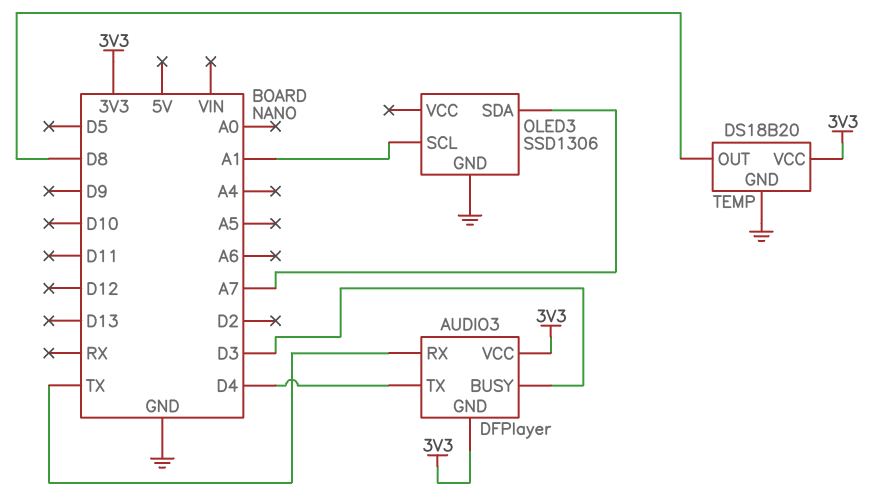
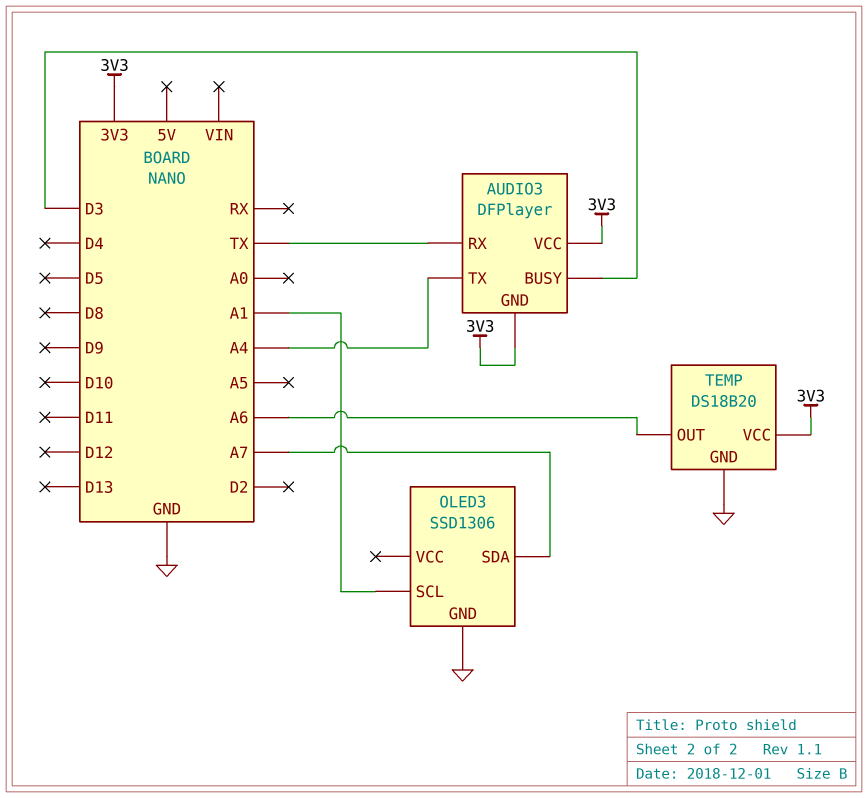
AUDIO3 pin TX: D4 -> A4
TEMP pin OUT: D8 -> A6

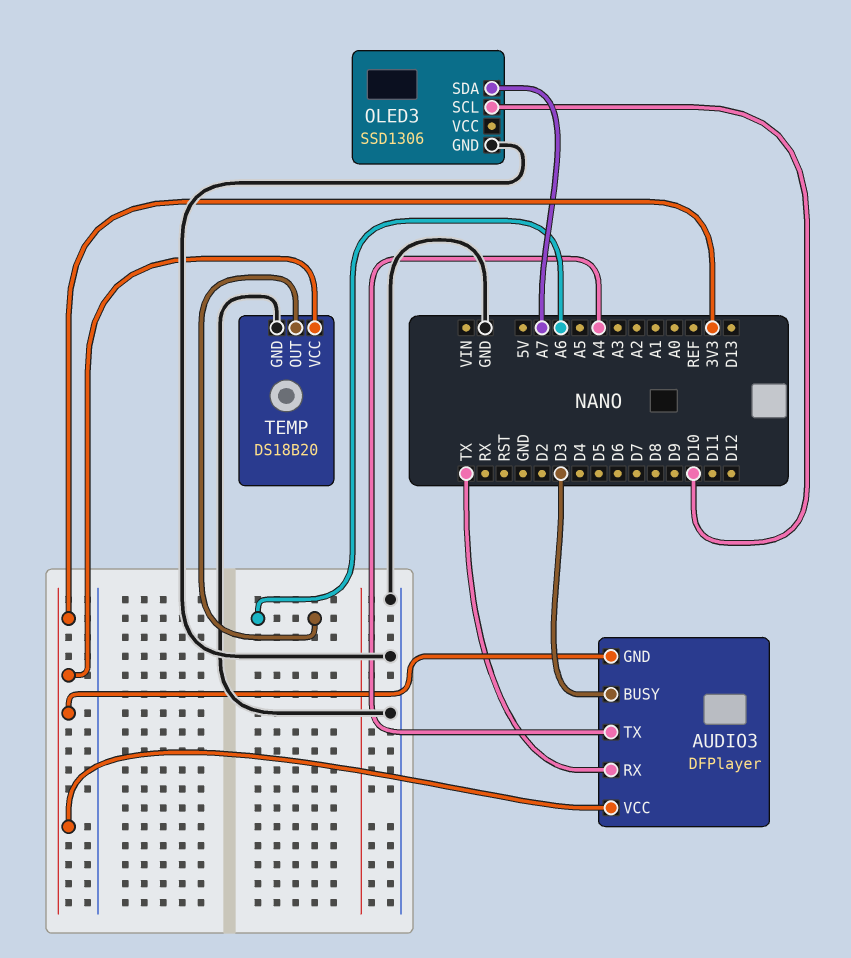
OLED3 pin SCL: A1 -> D10

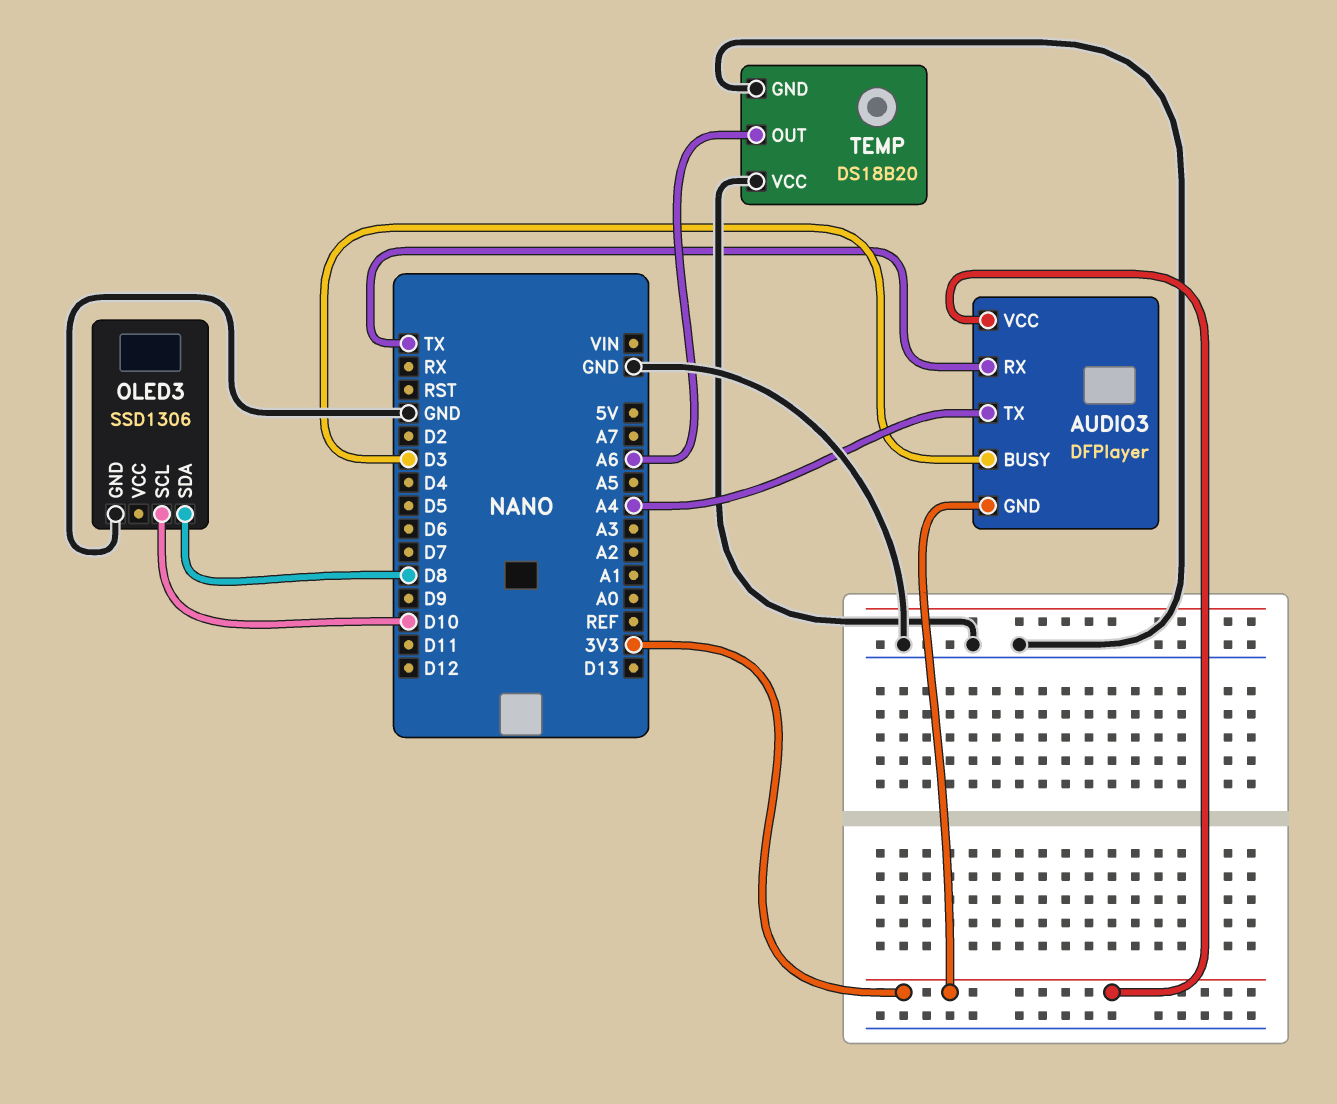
OLED3 pin SDA: A7 -> D8
TEMP pin VCC: 3V3 -> GND

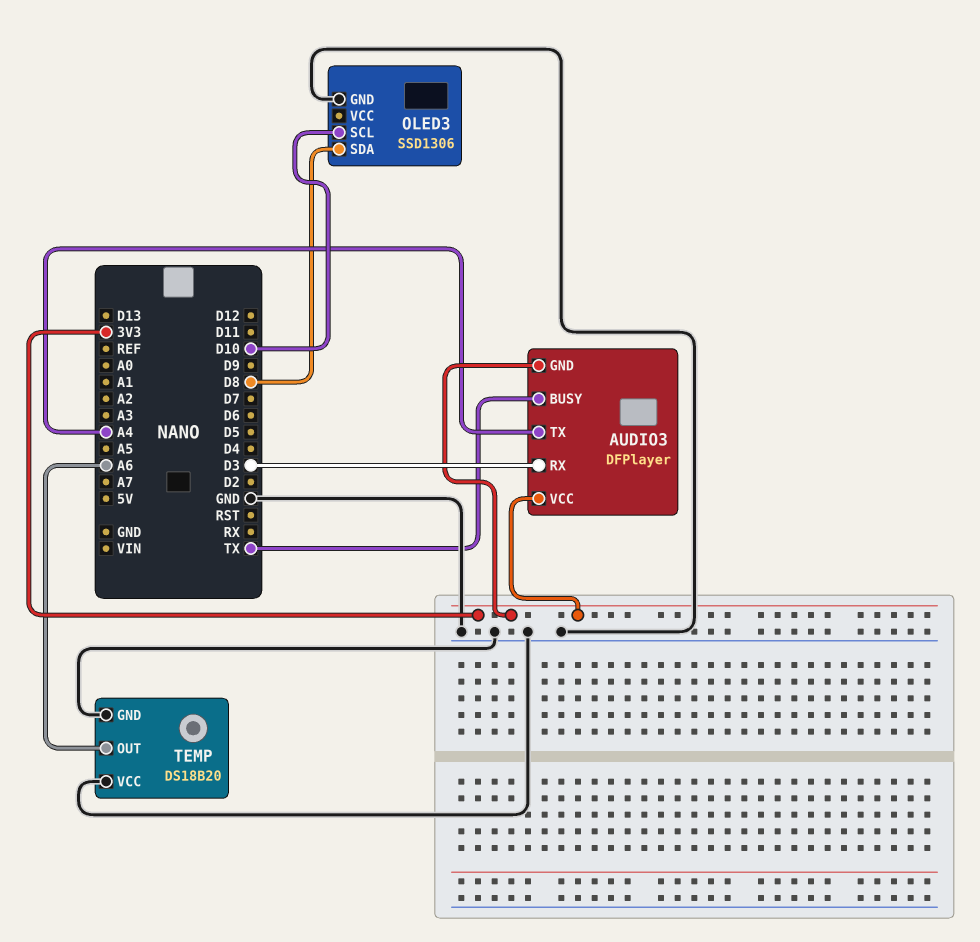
AUDIO3 pin BUSY: D3 -> TX
AUDIO3 pin RX: TX -> D3

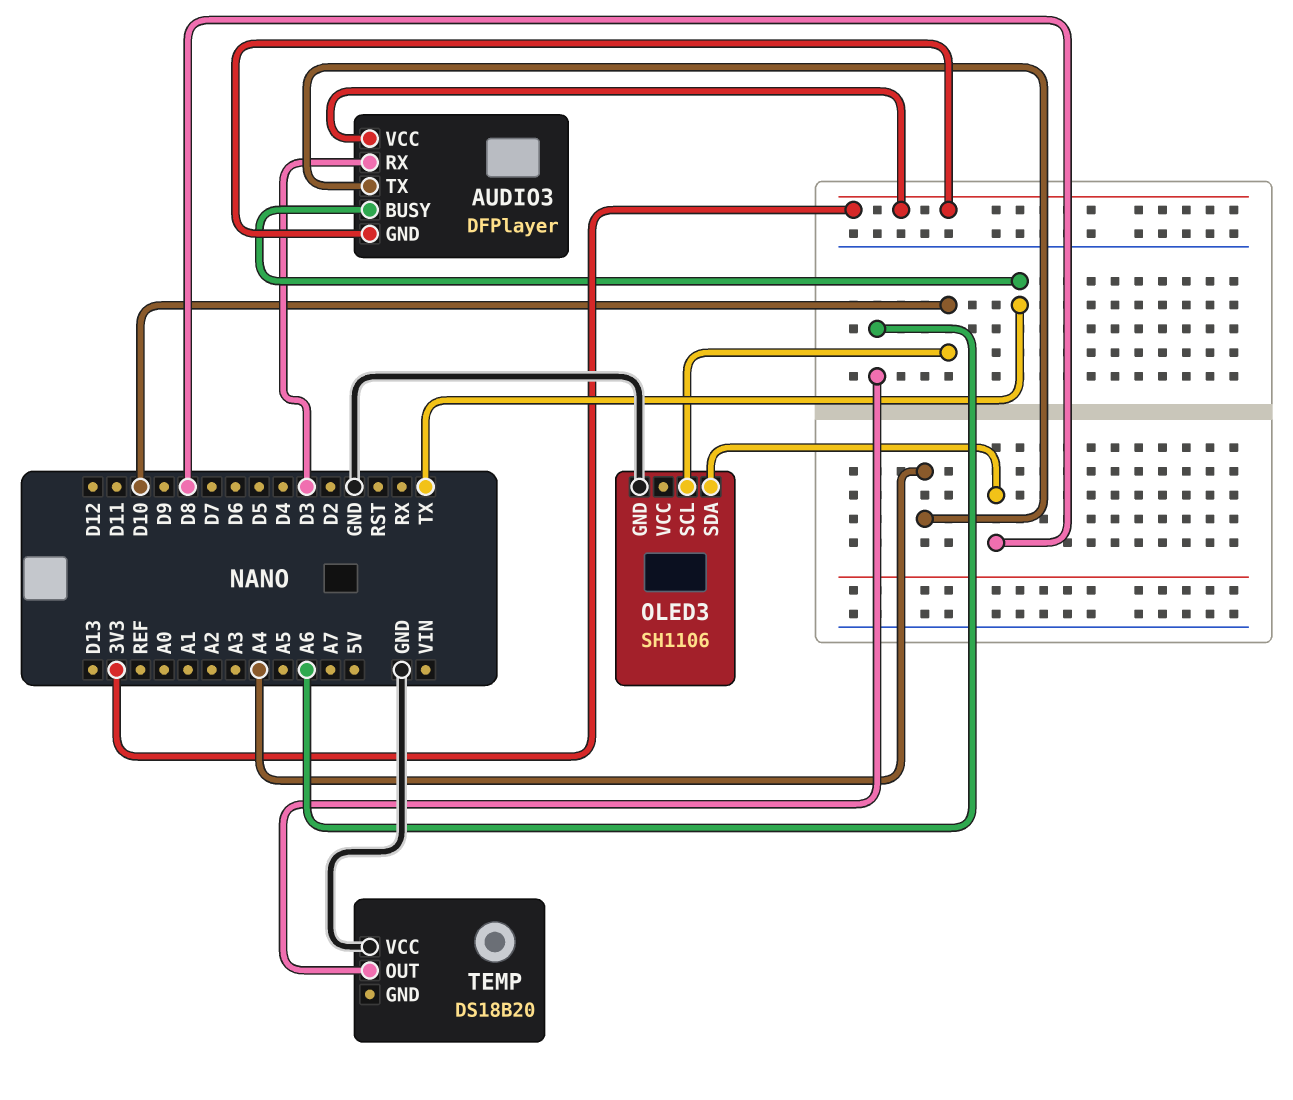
OLED3: SSD1306 -> SH1106
TEMP pin GND: GND -> none

